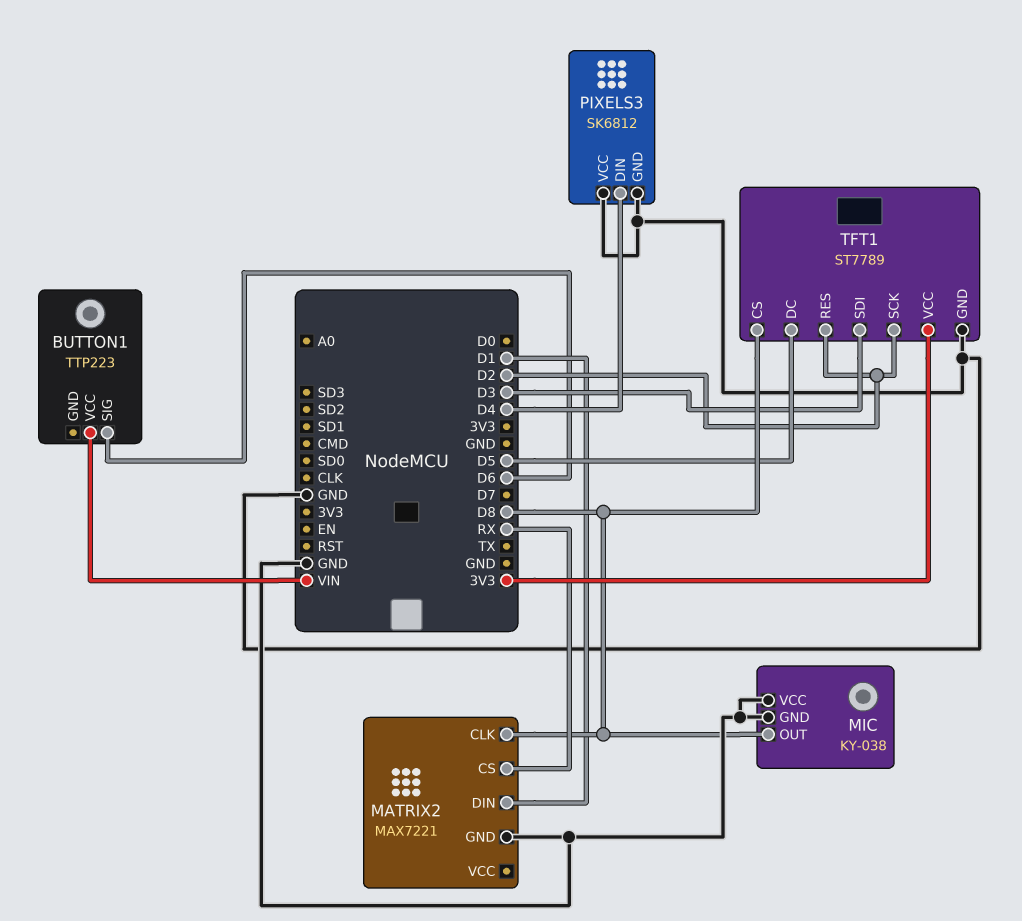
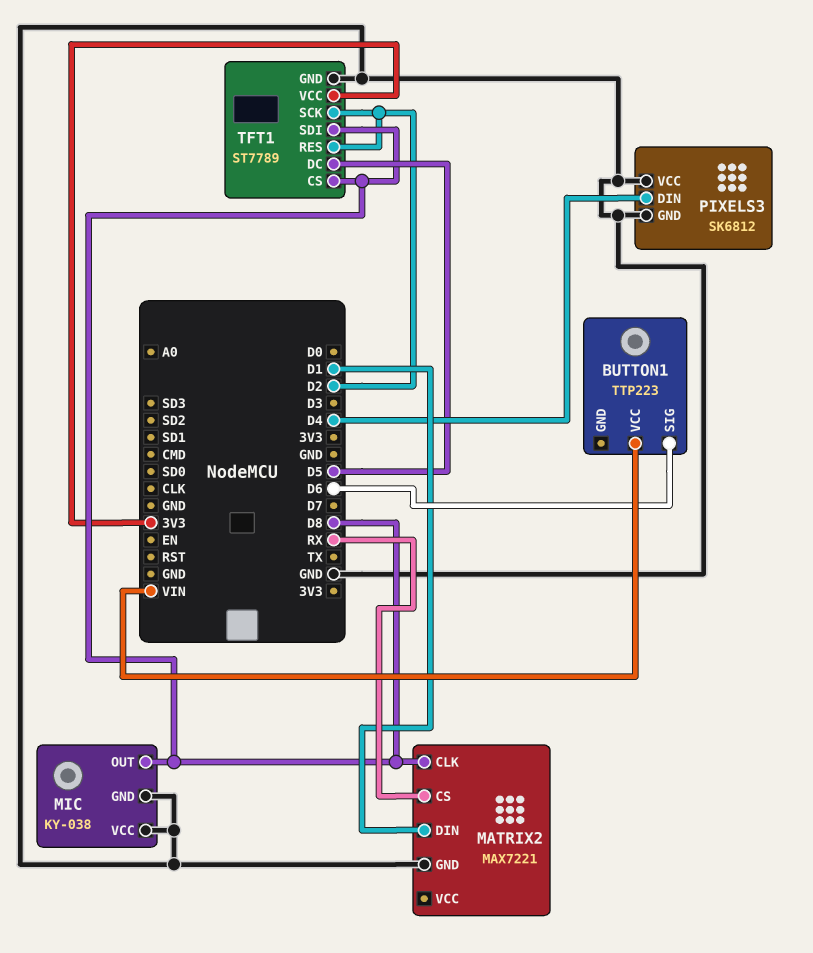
TFT1 pin SDI: D3 -> D8

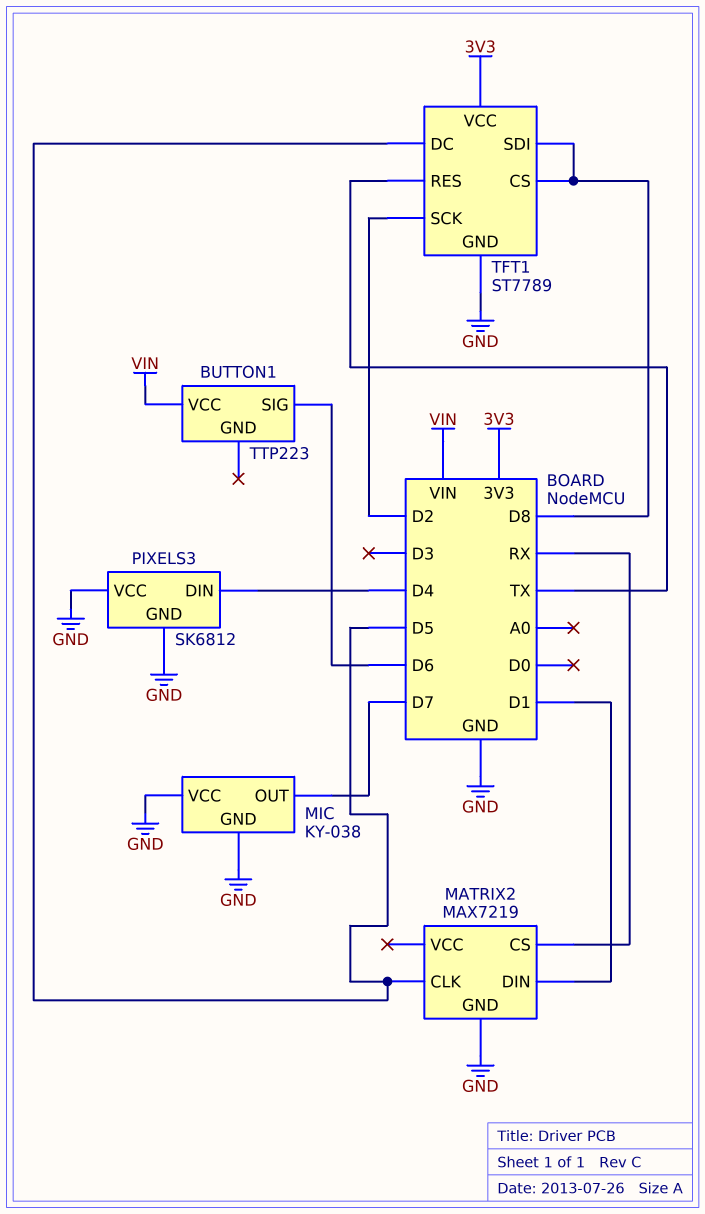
MATRIX2: MAX7221 -> MAX7219
MATRIX2 pin CLK: D8 -> D5
MIC pin OUT: D8 -> D7
TFT1 pin RES: D2 -> TX

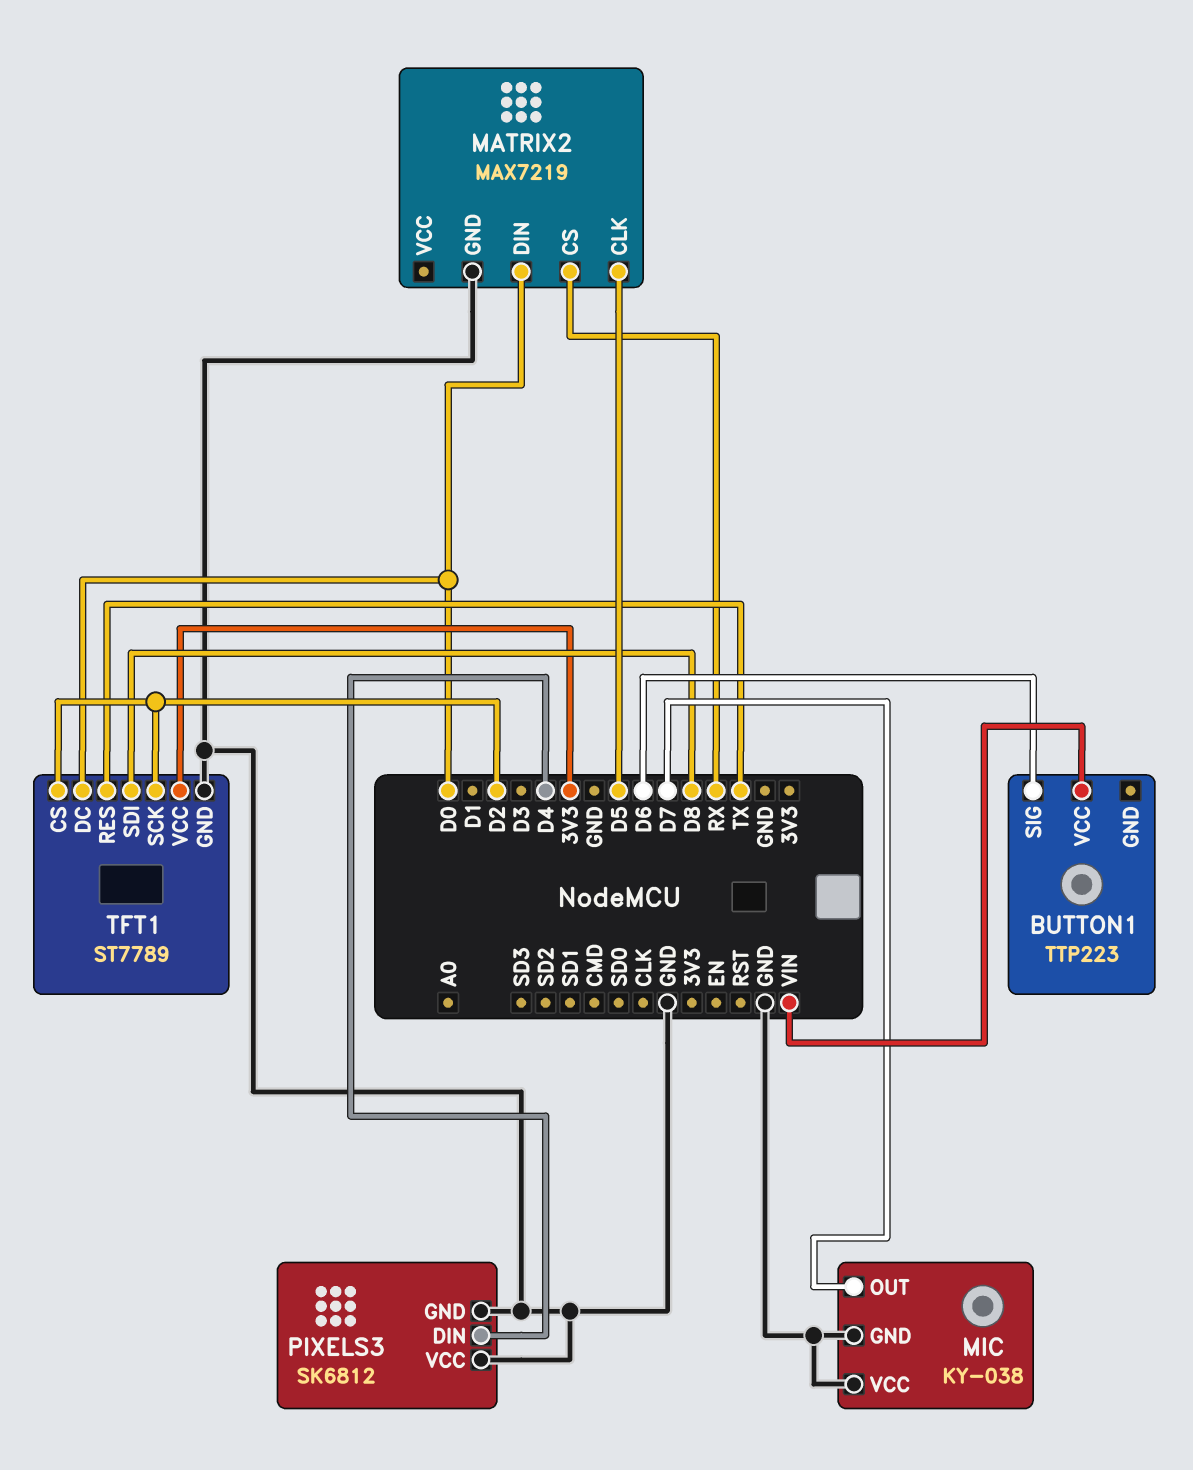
MATRIX2 pin DIN: D1 -> D0
TFT1 pin CS: D8 -> D2
TFT1 pin DC: D5 -> D0

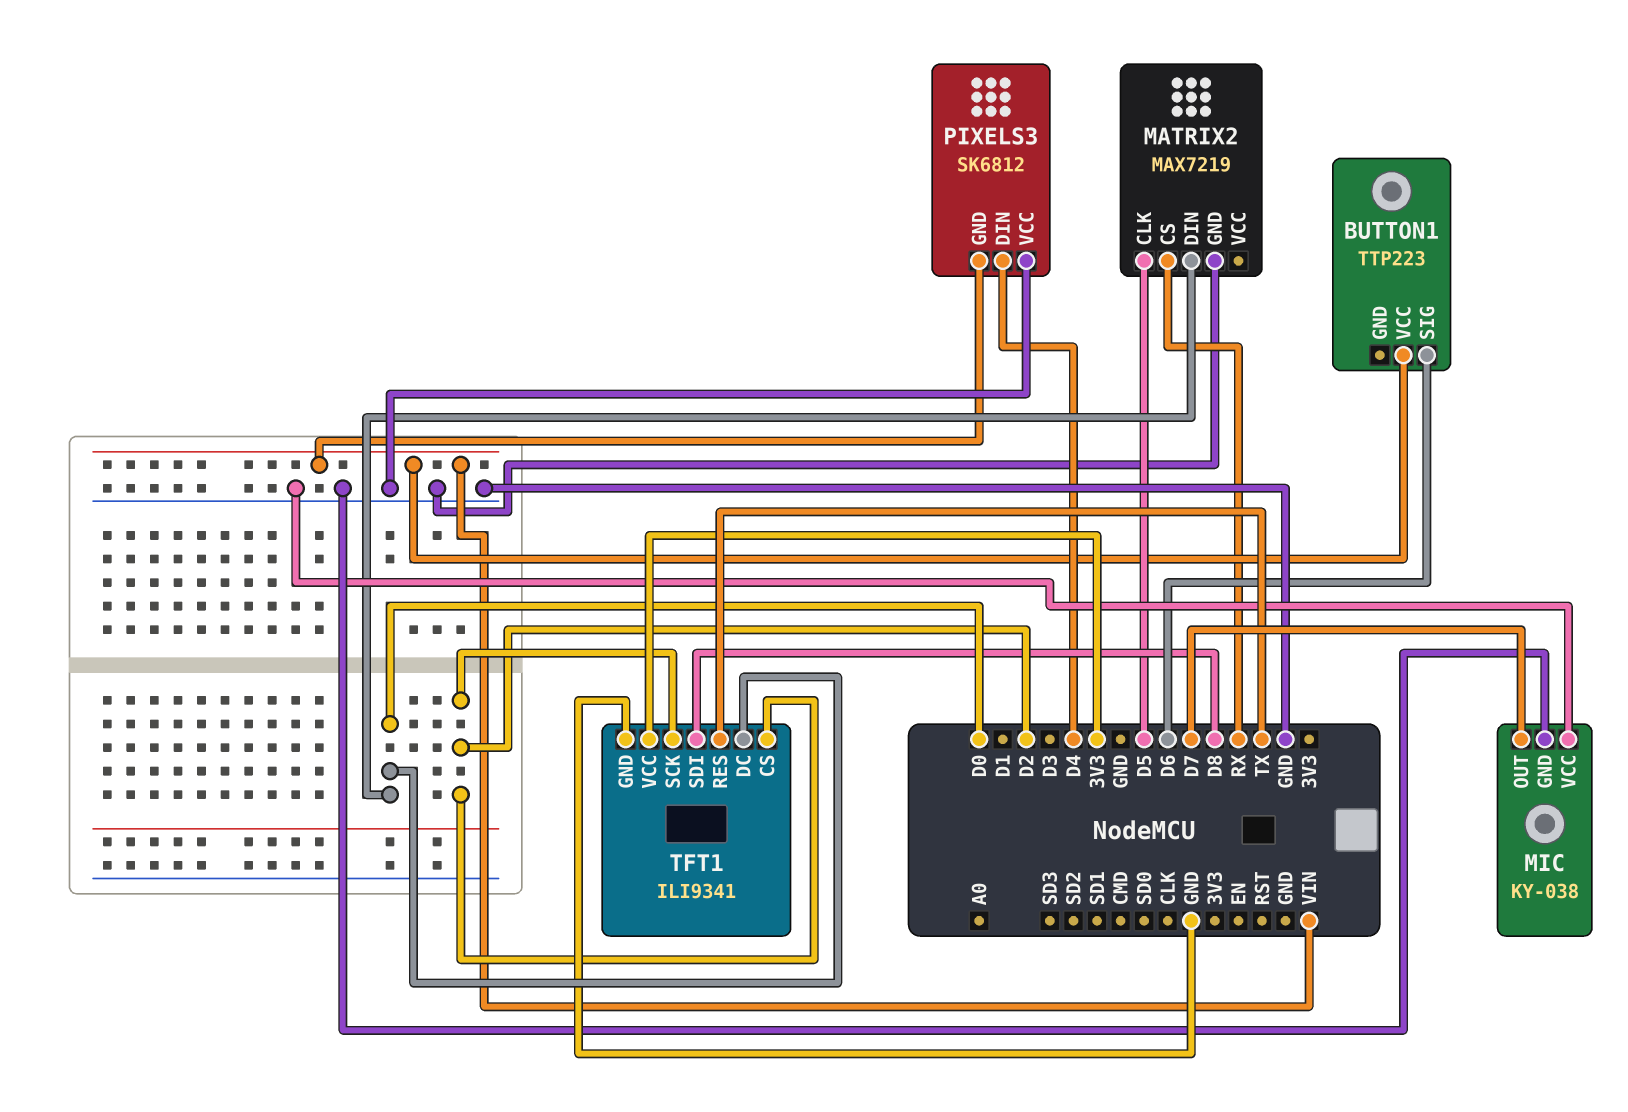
PIXELS3 pin GND: GND -> VIN
TFT1: ST7789 -> ILI9341

